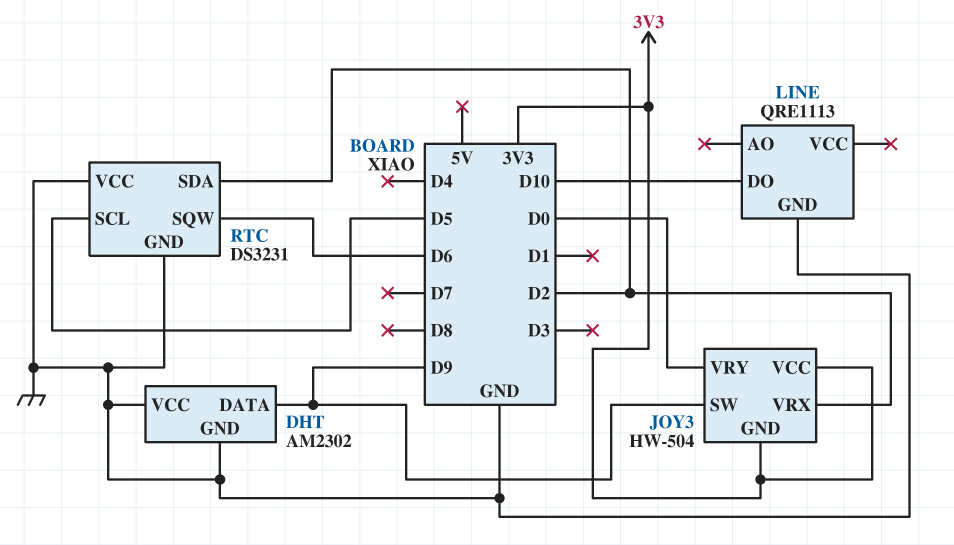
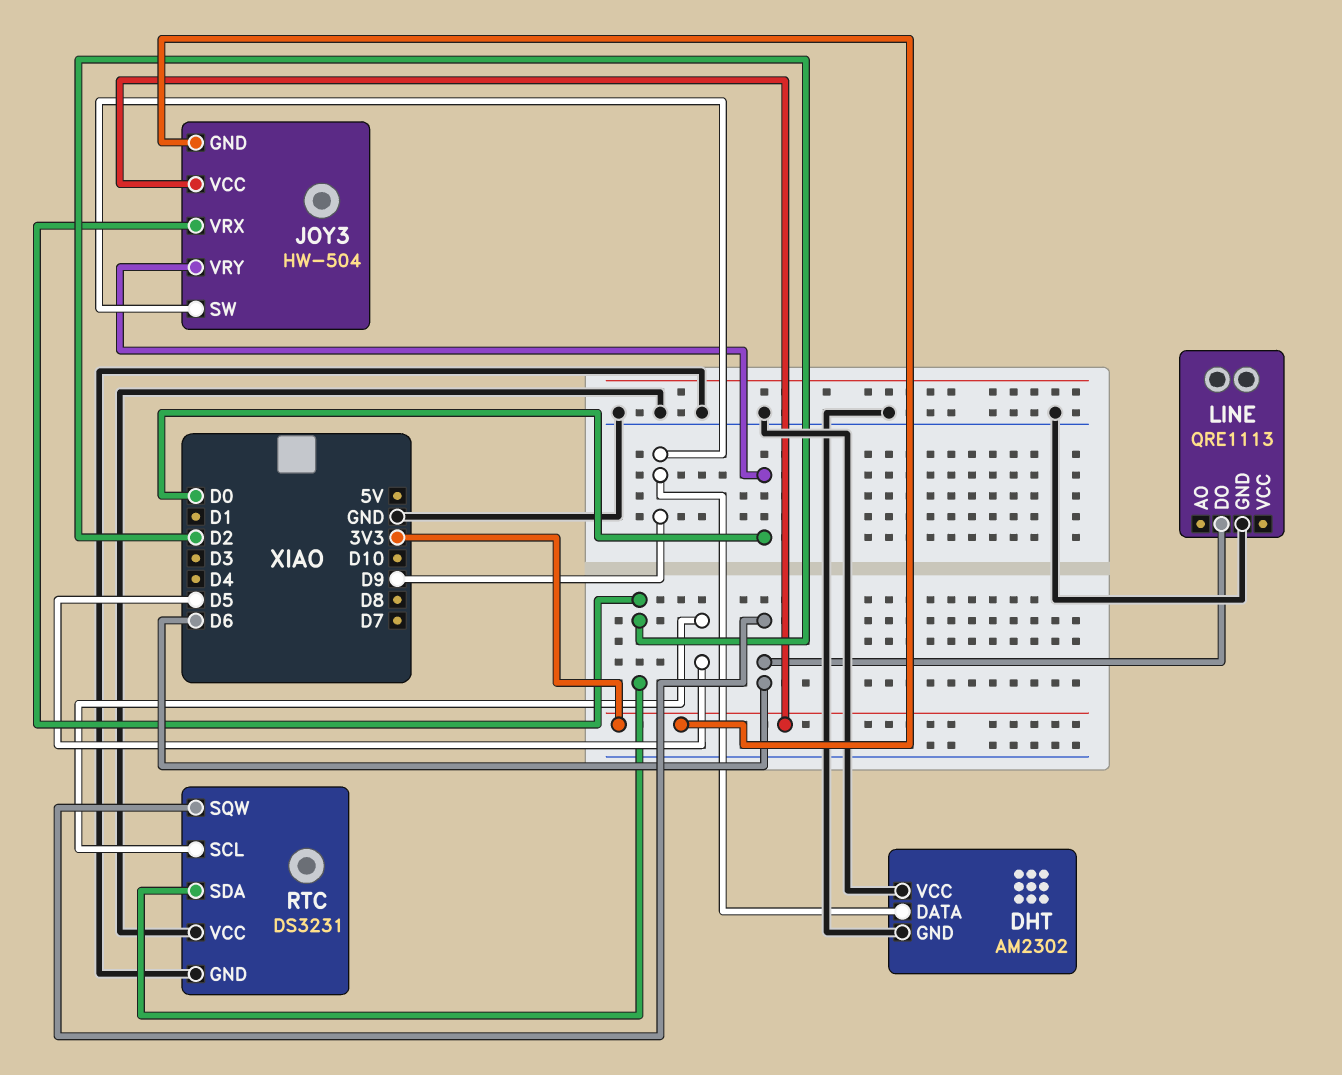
LINE pin DO: D10 -> D6

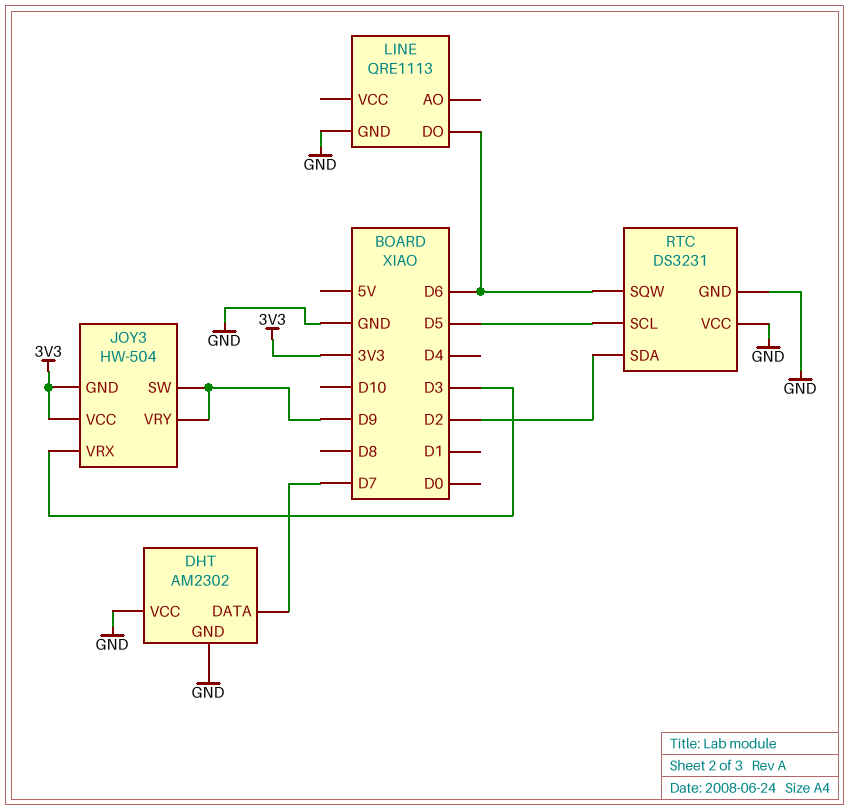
DHT pin DATA: D9 -> D7
JOY3 pin VRX: D2 -> D3
JOY3 pin VRY: D0 -> D9

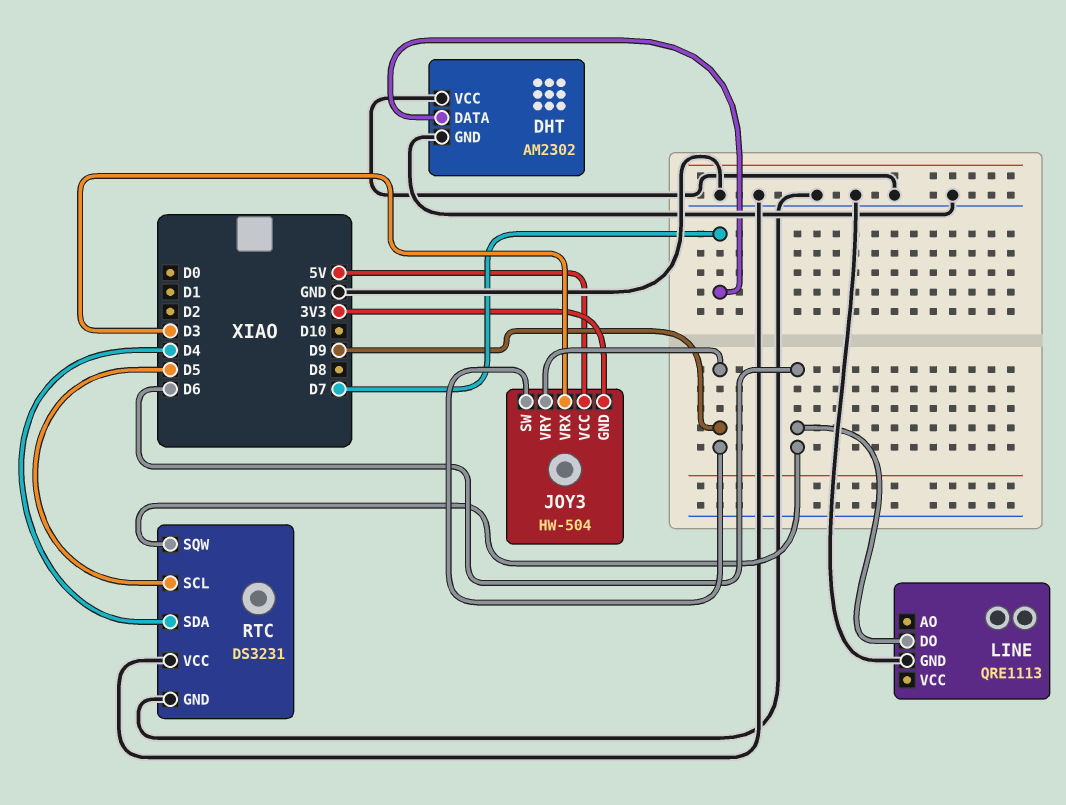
JOY3 pin VCC: 3V3 -> 5V
RTC pin SDA: D2 -> D4

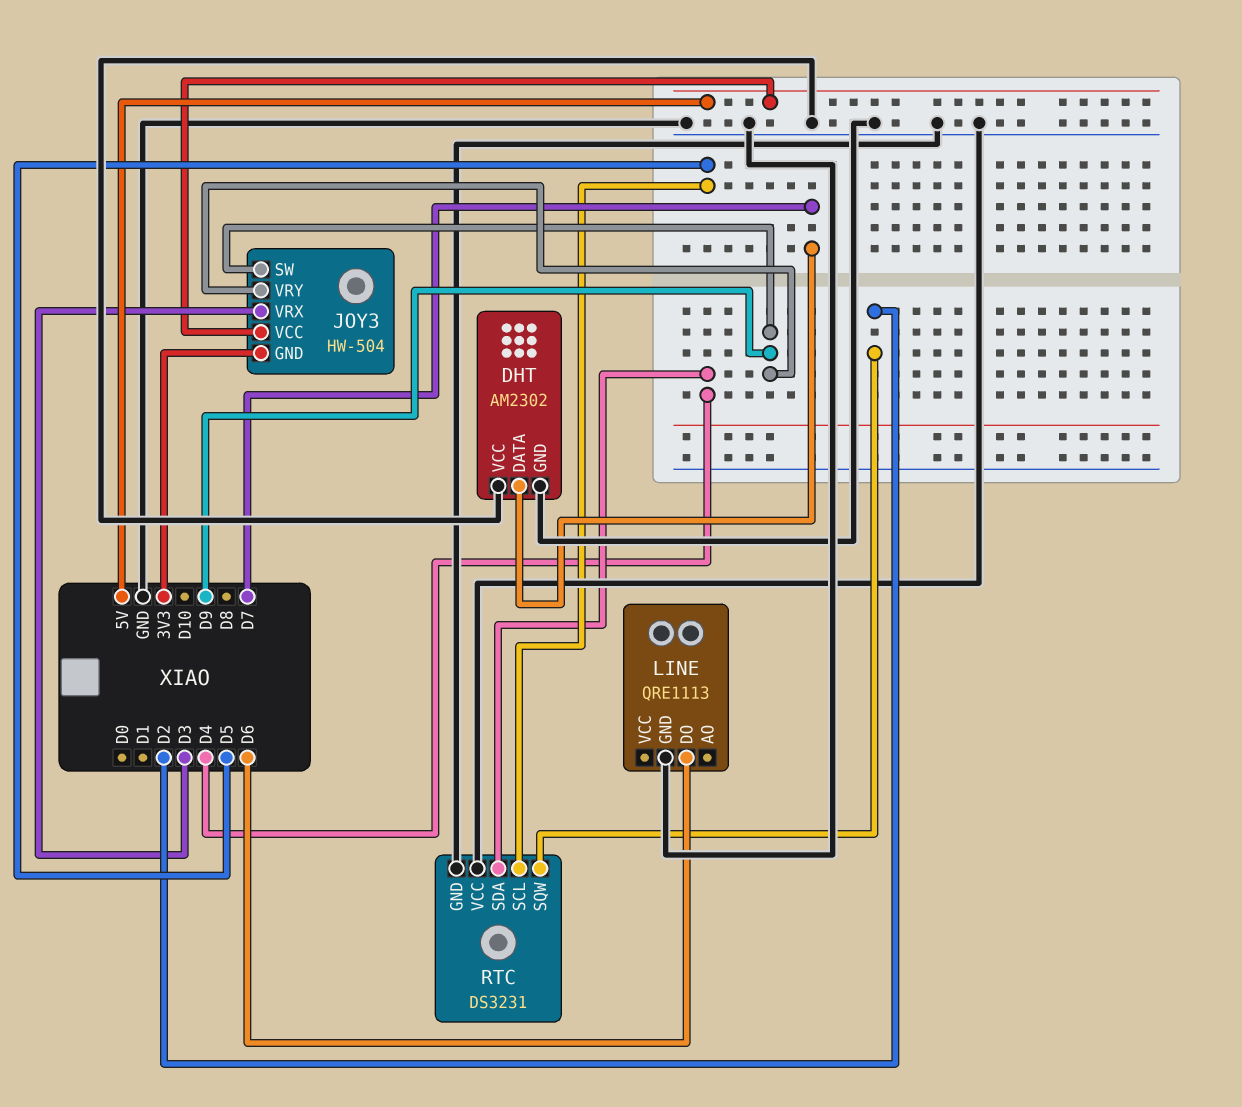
RTC pin SQW: D6 -> D2

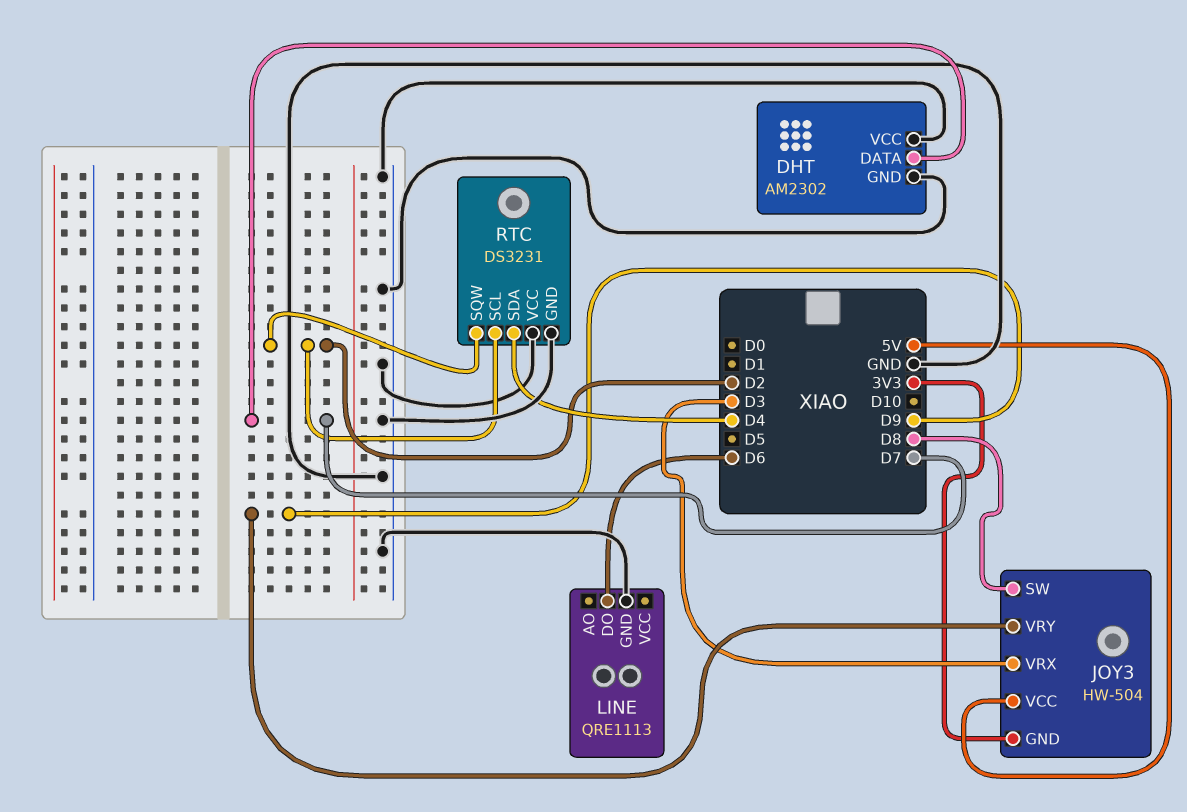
JOY3 pin SW: D9 -> D8
RTC pin SCL: D5 -> D2

